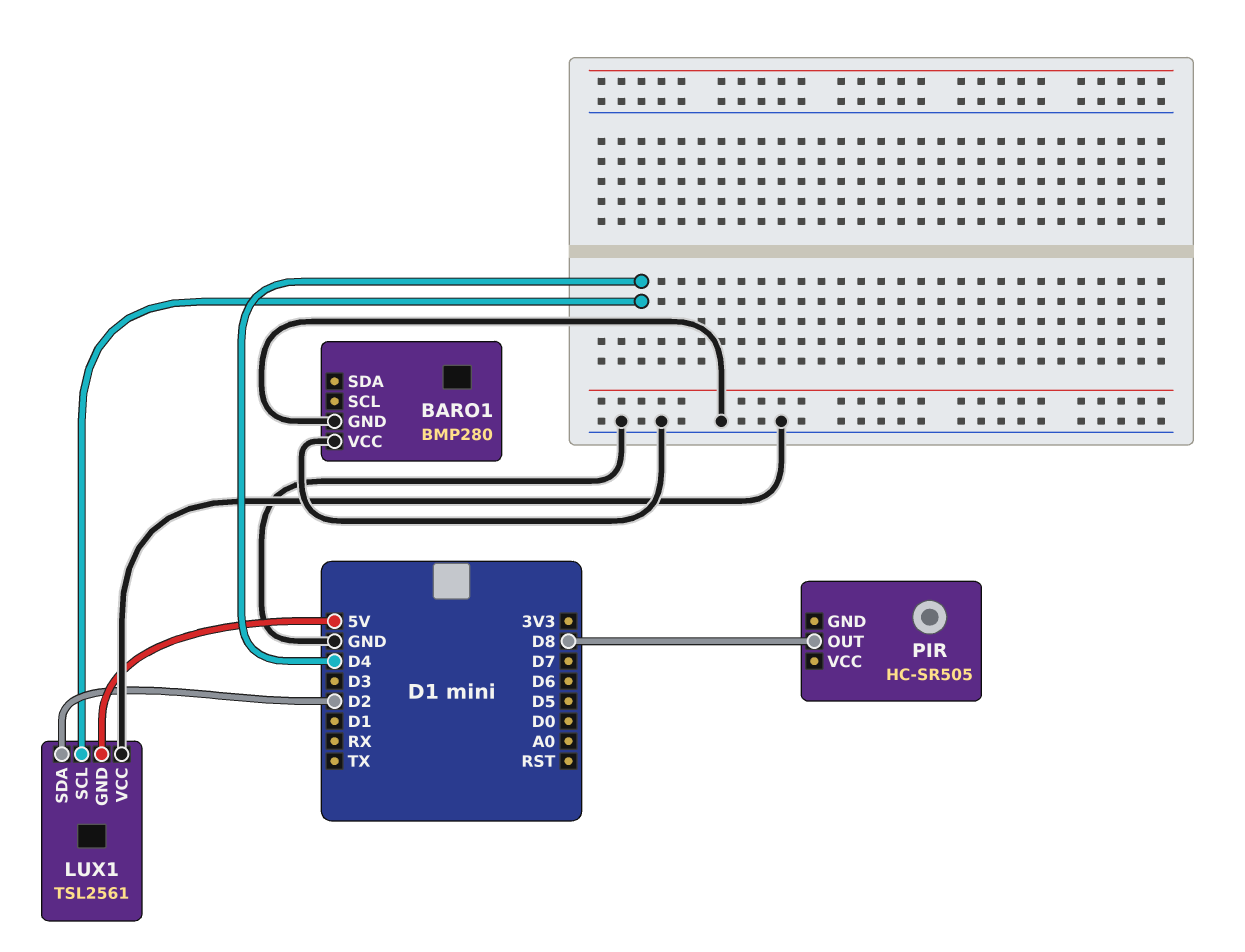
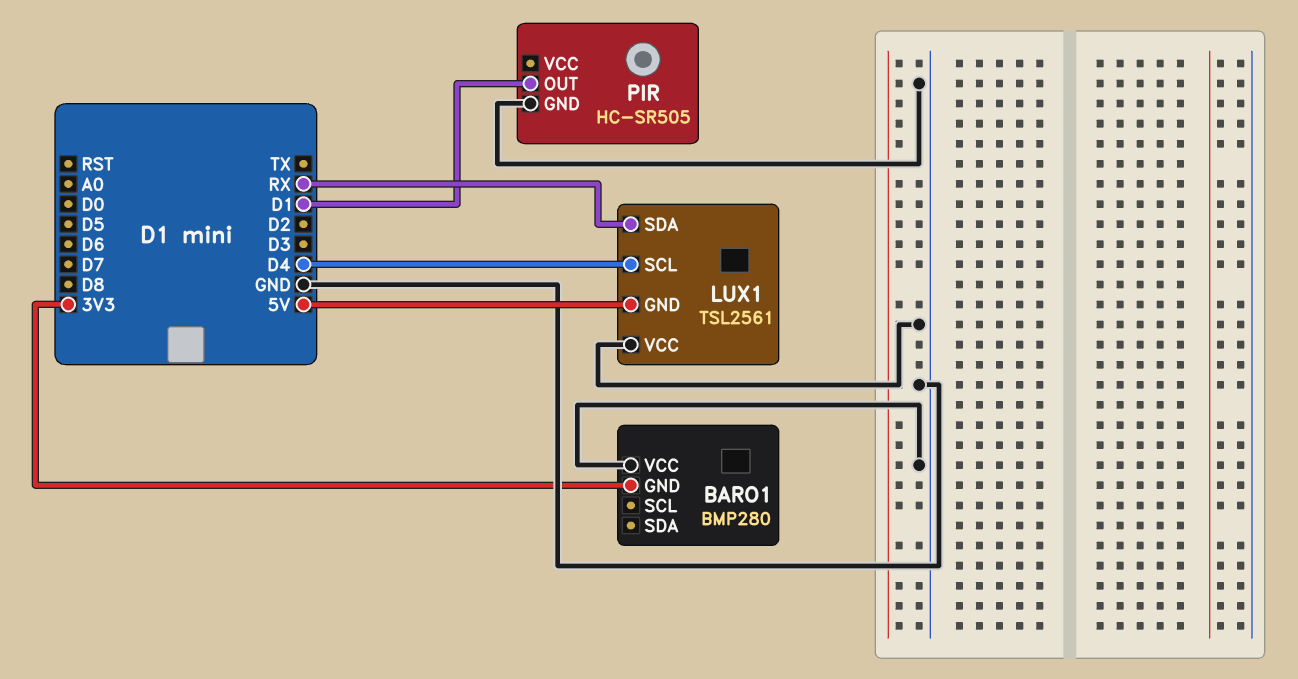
BARO1 pin GND: GND -> 3V3
LUX1 pin SDA: D2 -> RX
PIR pin GND: none -> GND
PIR pin OUT: D8 -> D1

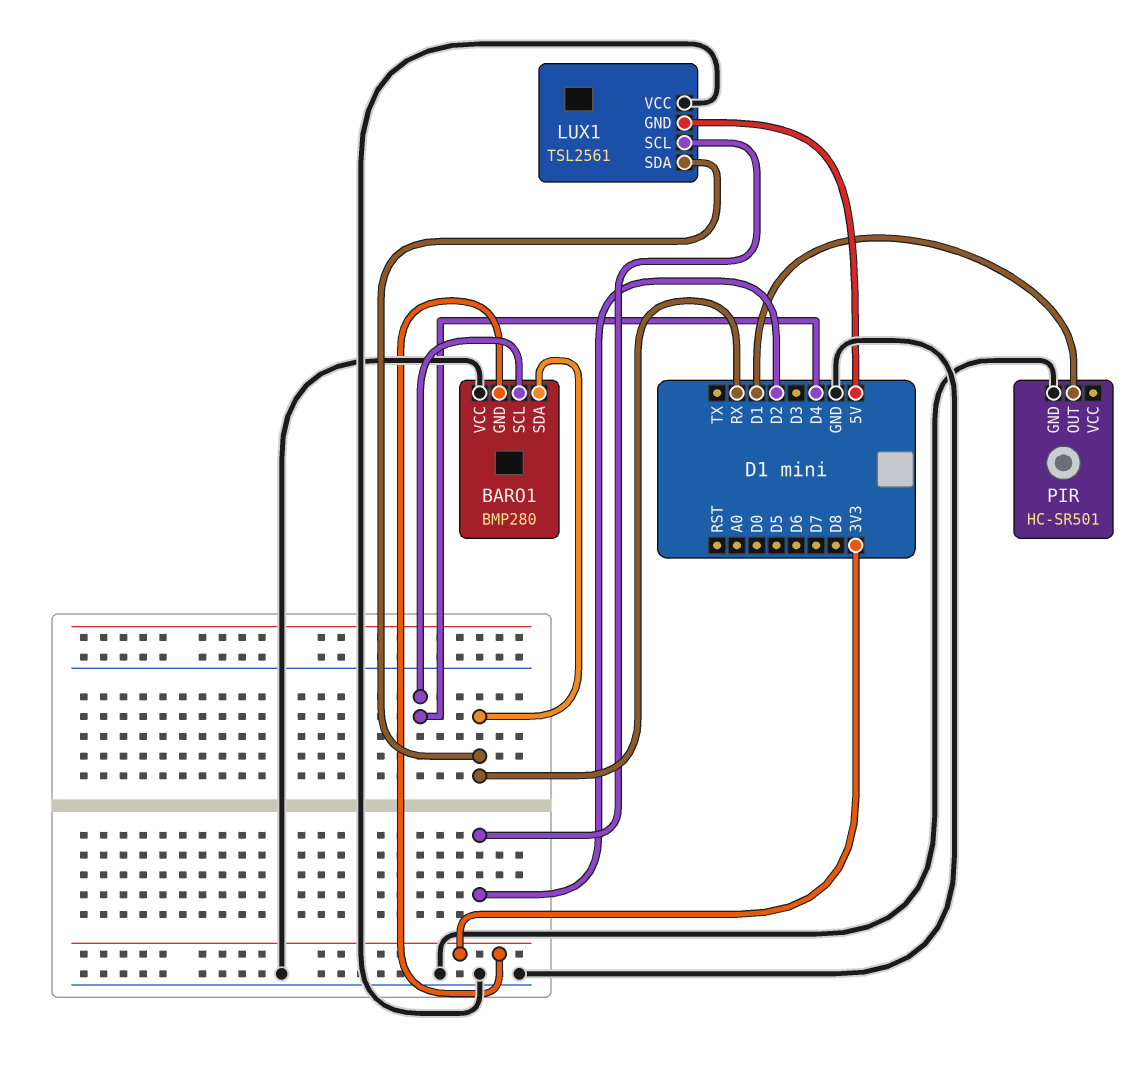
BARO1 pin SCL: none -> D4
BARO1 pin SDA: none -> RX
LUX1 pin SCL: D4 -> D2
PIR: HC-SR505 -> HC-SR501

